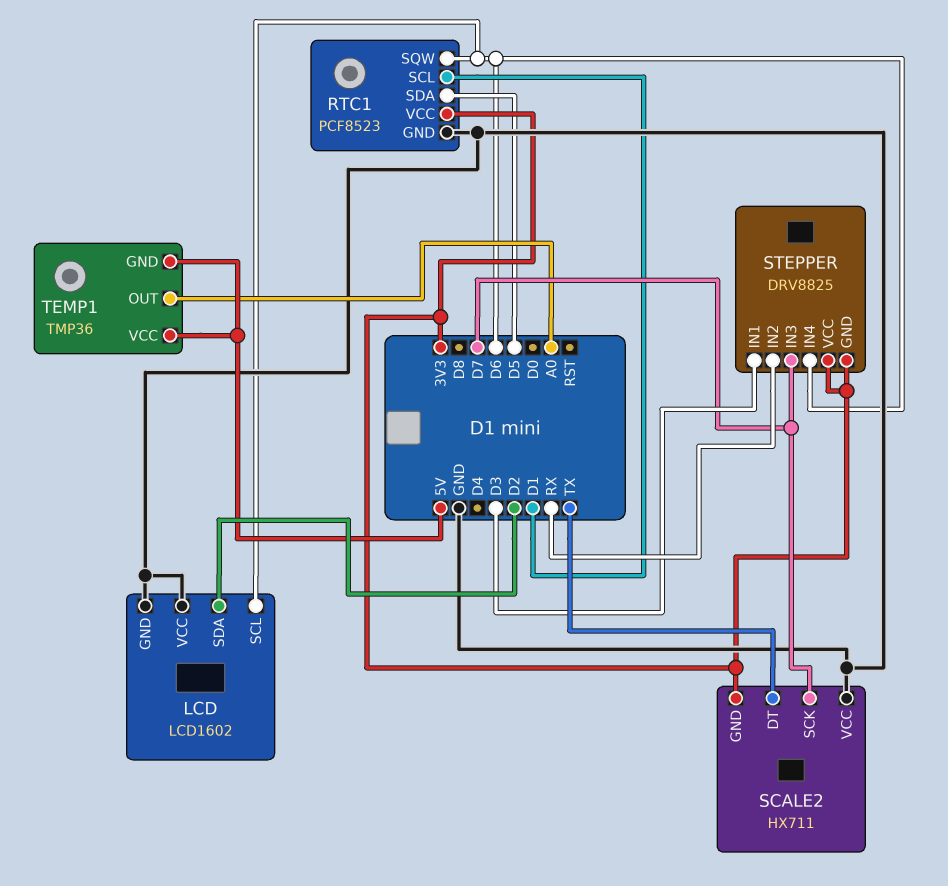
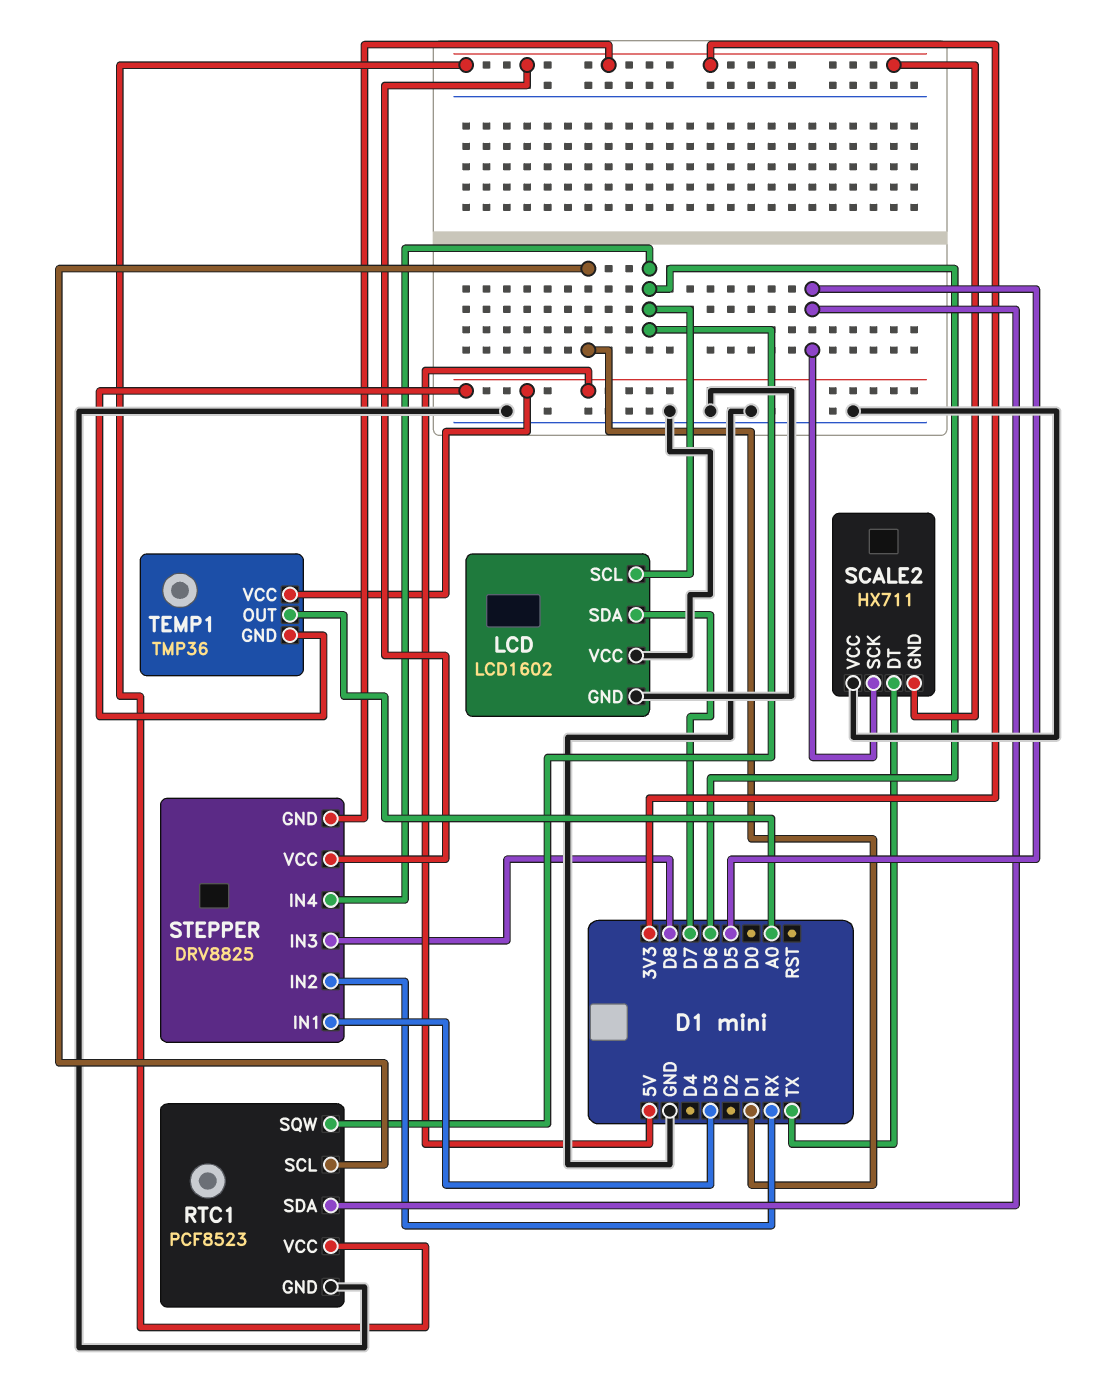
LCD pin SDA: D2 -> D7
SCALE2 pin SCK: D7 -> D5
STEPPER pin IN3: D7 -> D8

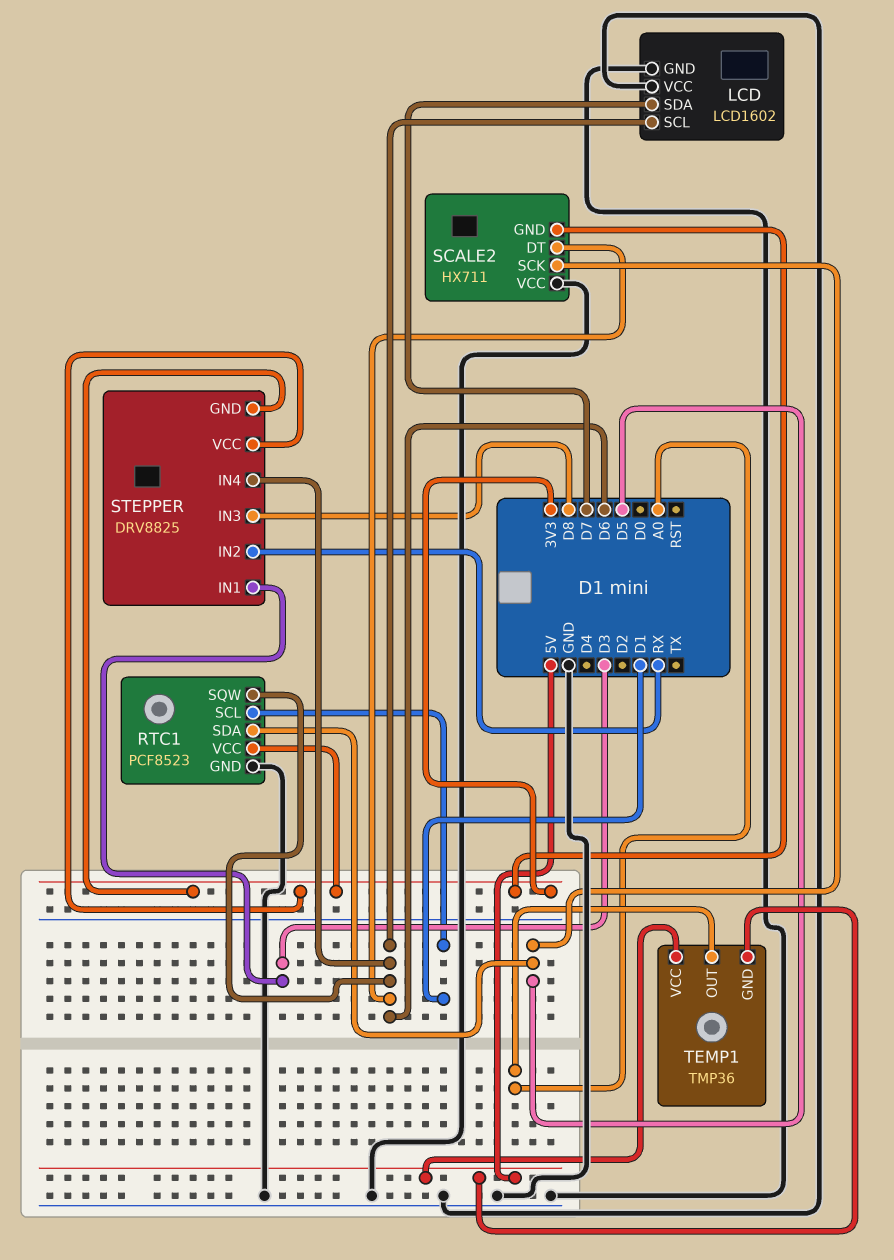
SCALE2 pin DT: TX -> D6

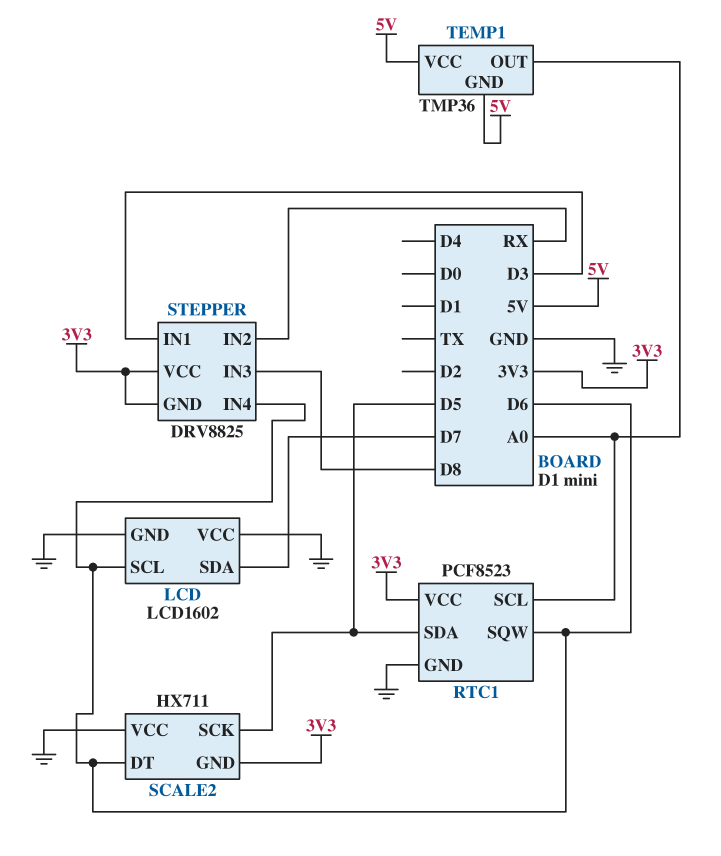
RTC1 pin SCL: D1 -> A0

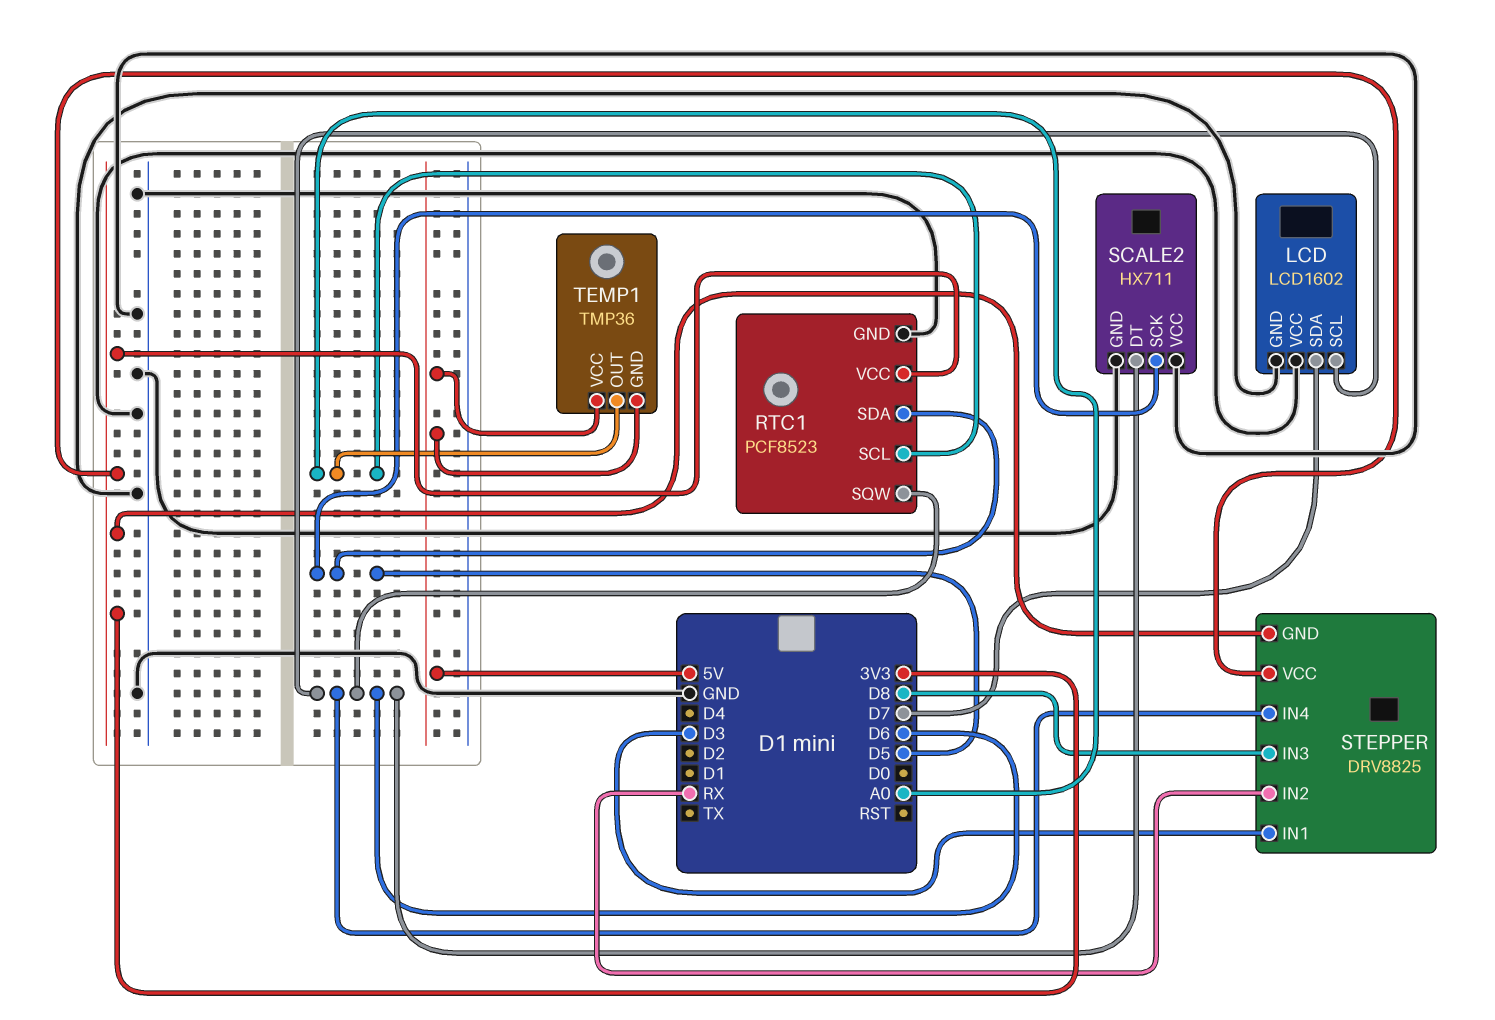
SCALE2 pin GND: 3V3 -> GND

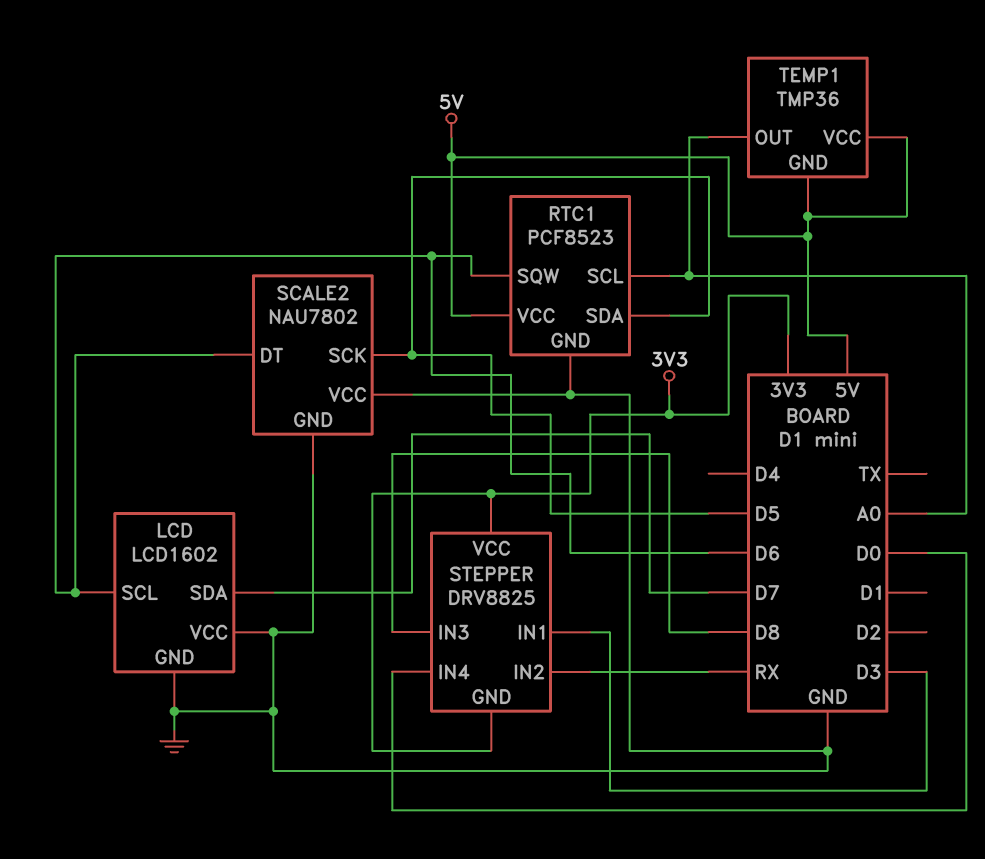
RTC1 pin VCC: 3V3 -> 5V
SCALE2: HX711 -> NAU7802
STEPPER pin IN4: D6 -> D0

